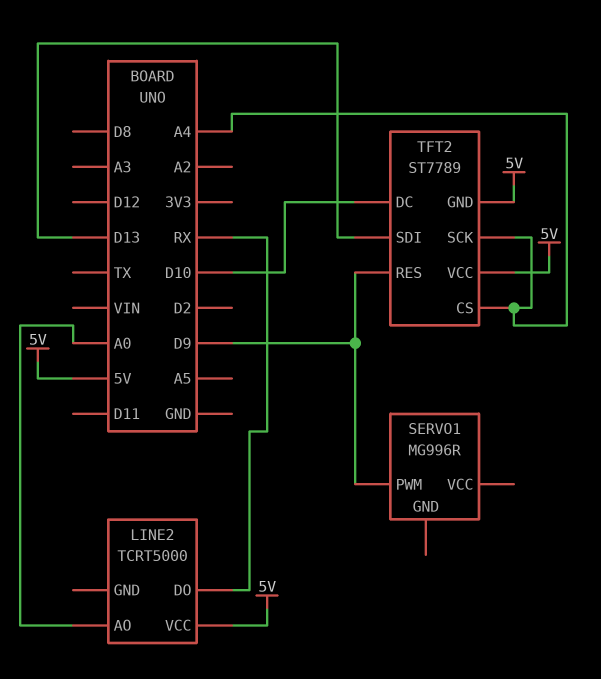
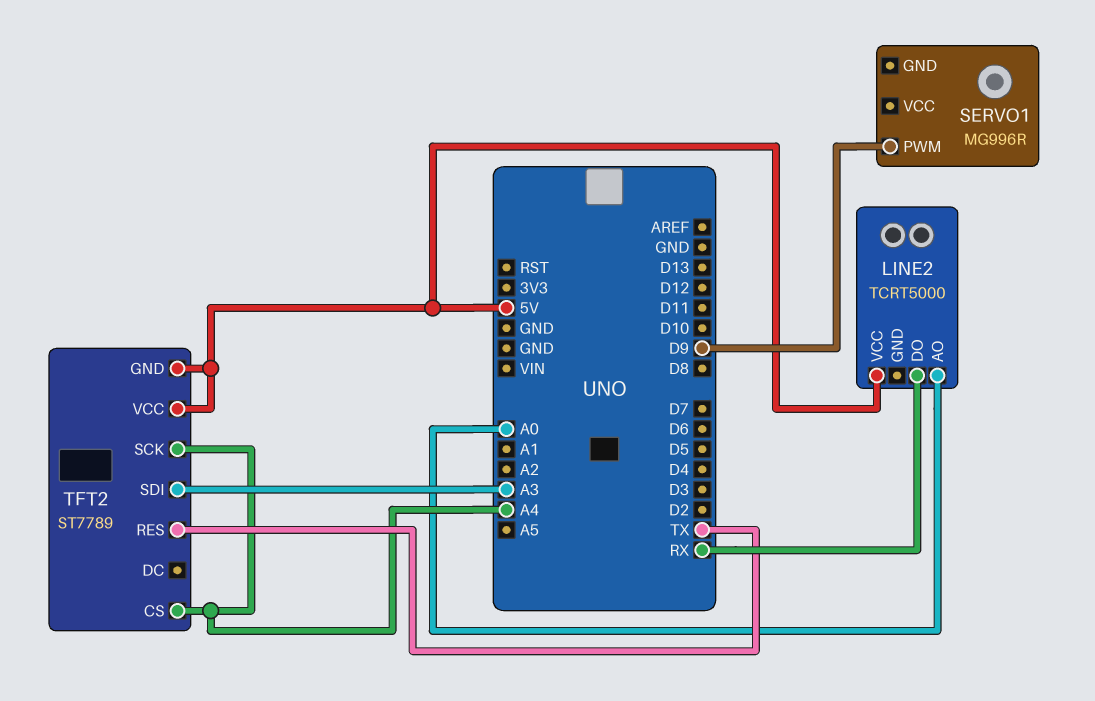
TFT2 pin DC: D10 -> none
TFT2 pin RES: D9 -> TX
TFT2 pin SDI: D13 -> A3

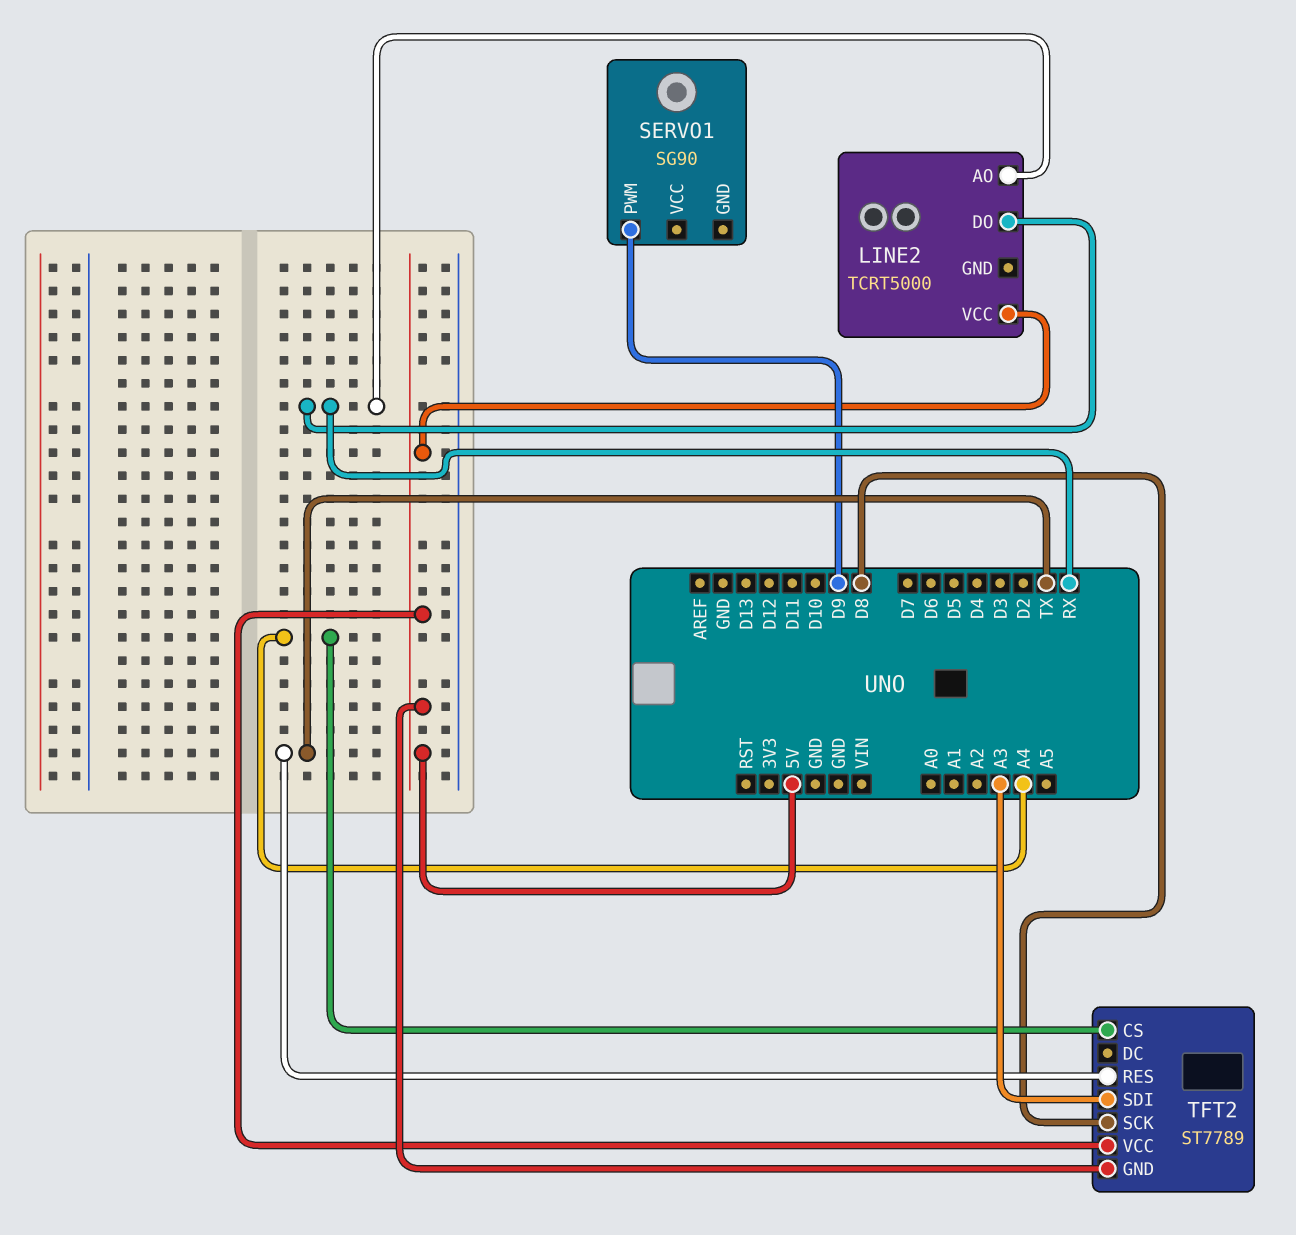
LINE2 pin AO: A0 -> RX
SERVO1: MG996R -> SG90
TFT2 pin SCK: A4 -> D8

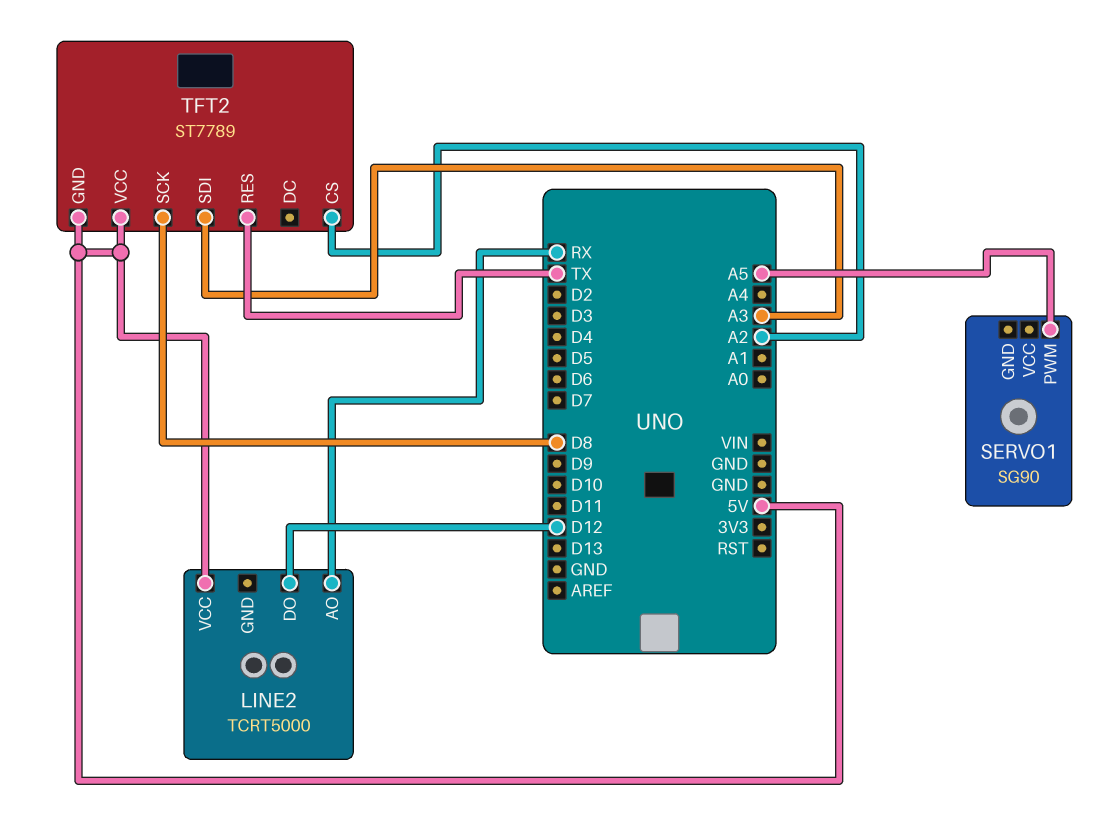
LINE2 pin DO: RX -> D12
SERVO1 pin PWM: D9 -> A5
TFT2 pin CS: A4 -> A2

